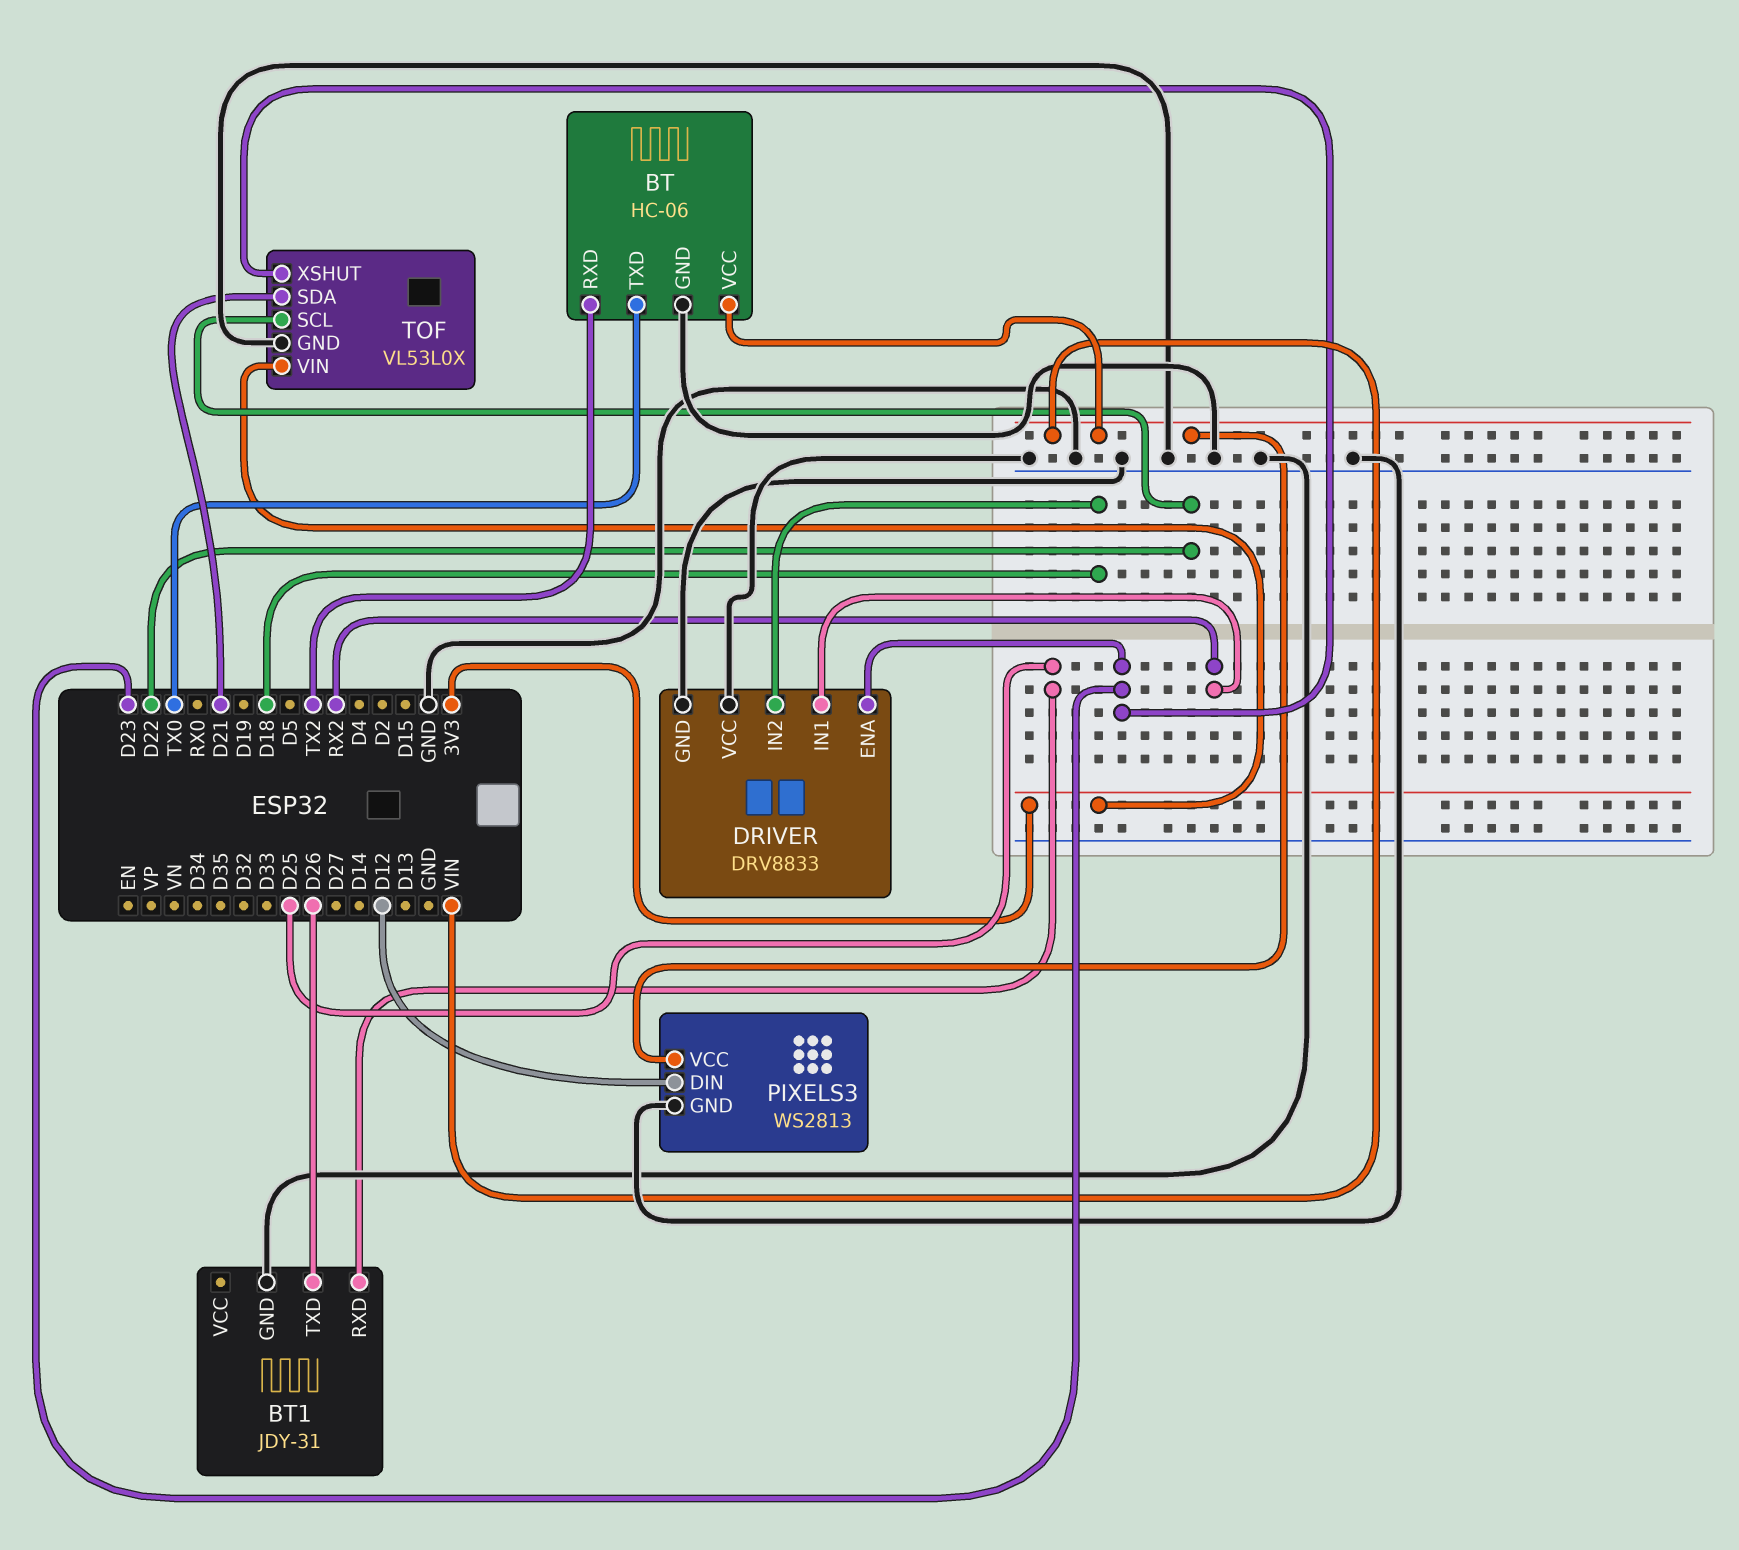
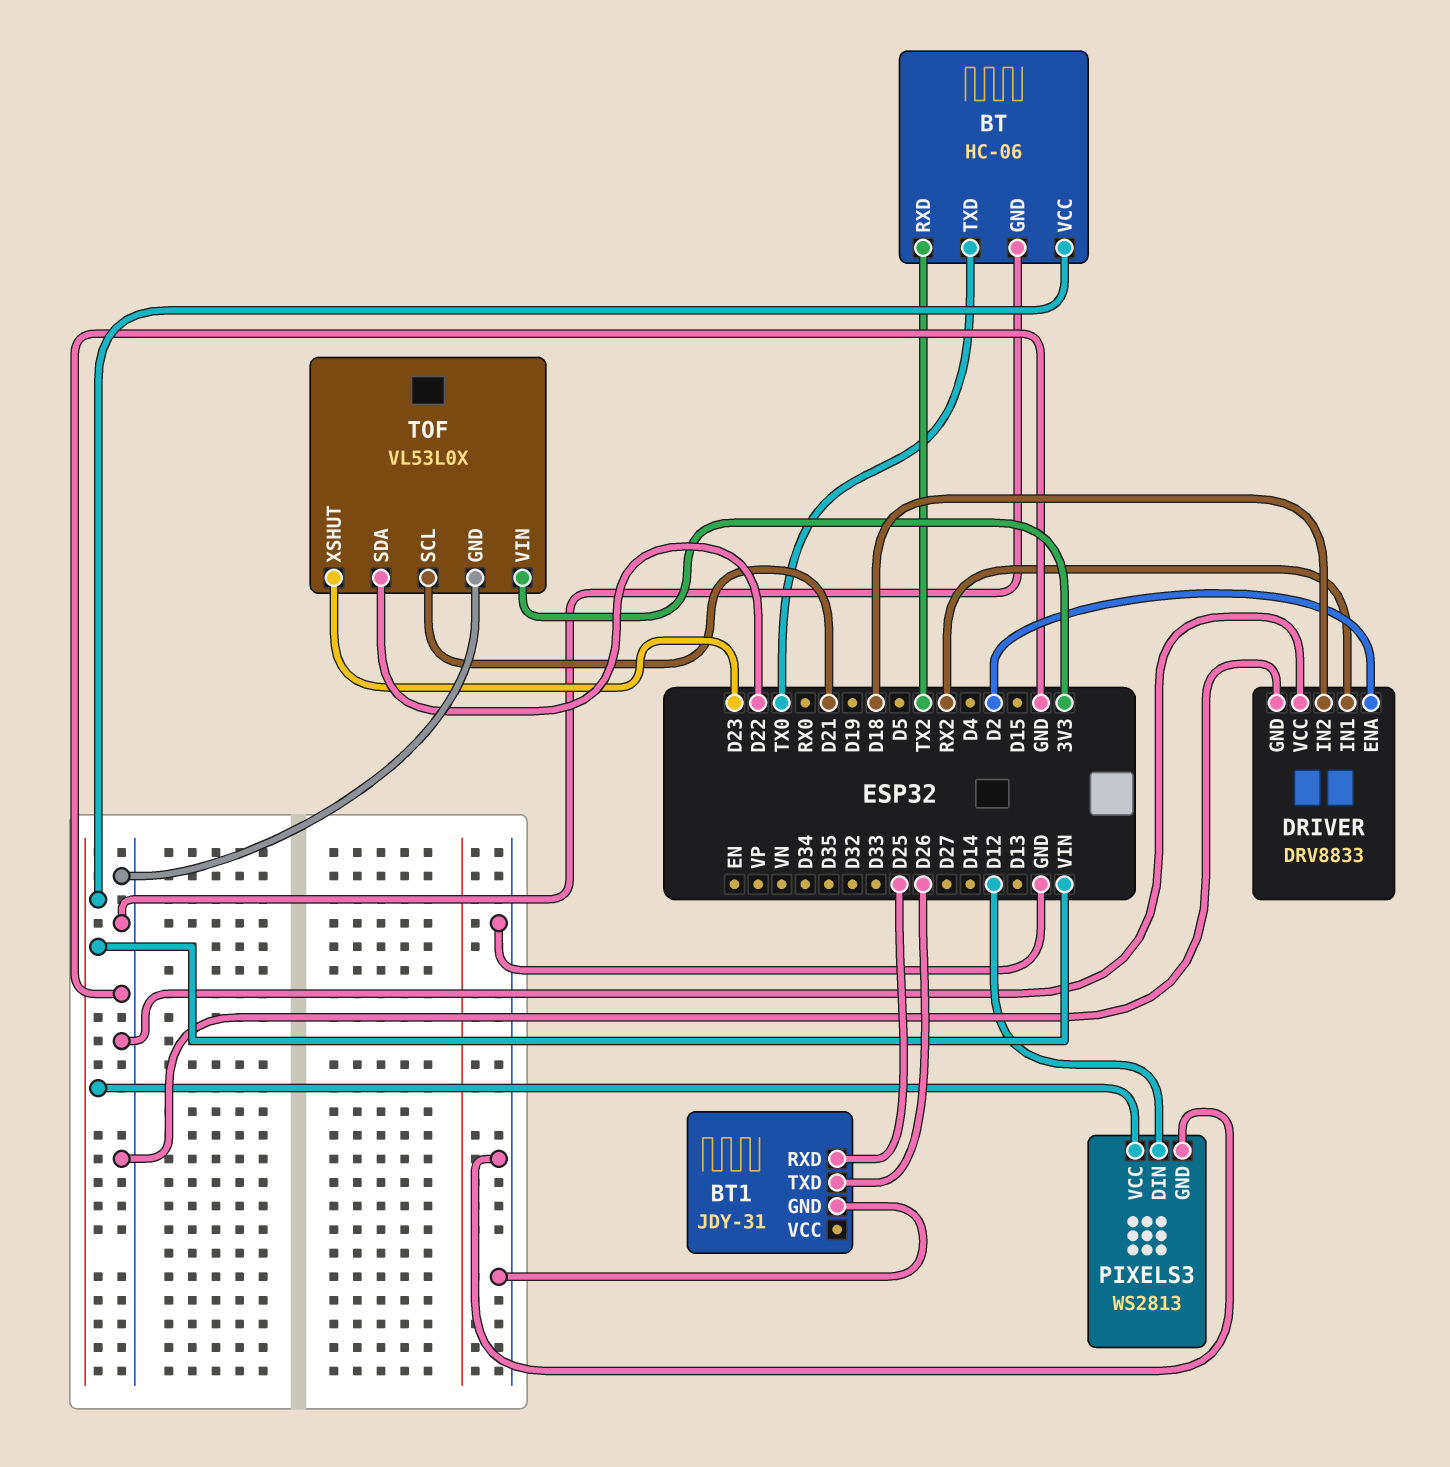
DRIVER pin ENA: D23 -> D2
TOF pin SCL: D22 -> D21
TOF pin SDA: D21 -> D22

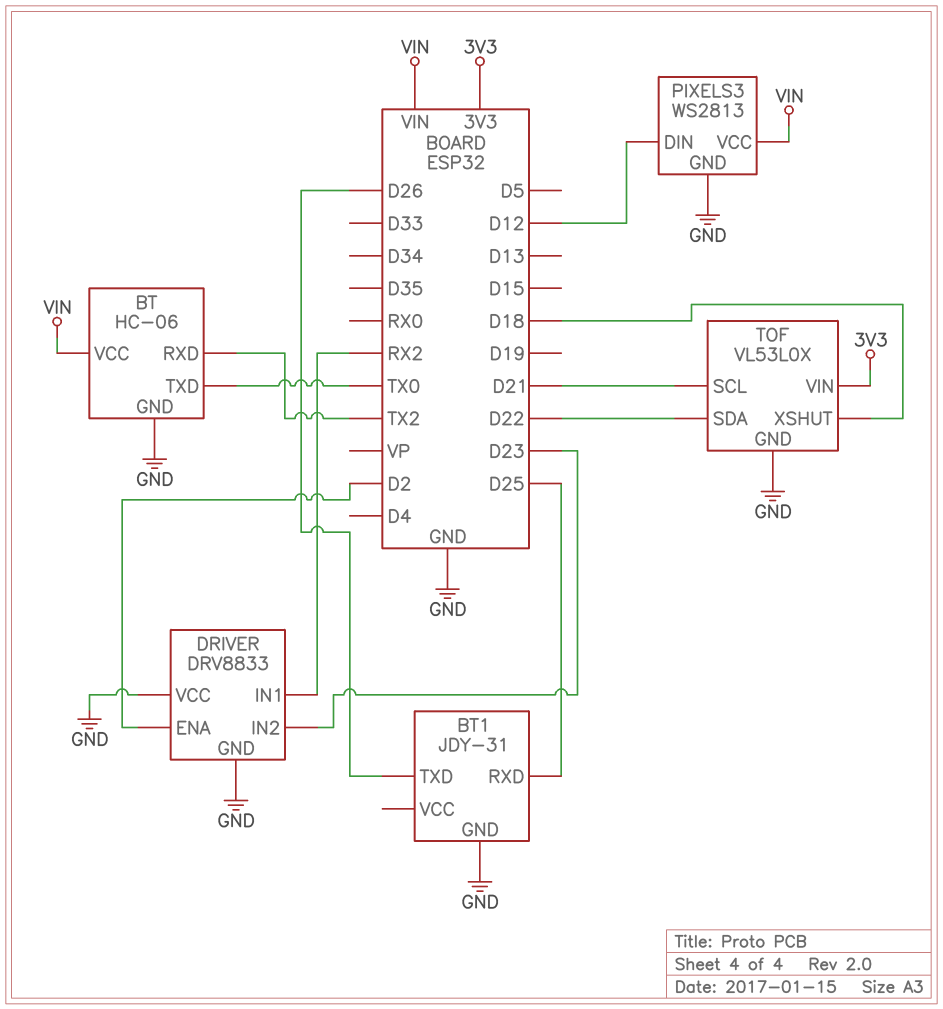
DRIVER pin IN2: D18 -> D23
TOF pin XSHUT: D23 -> D18

